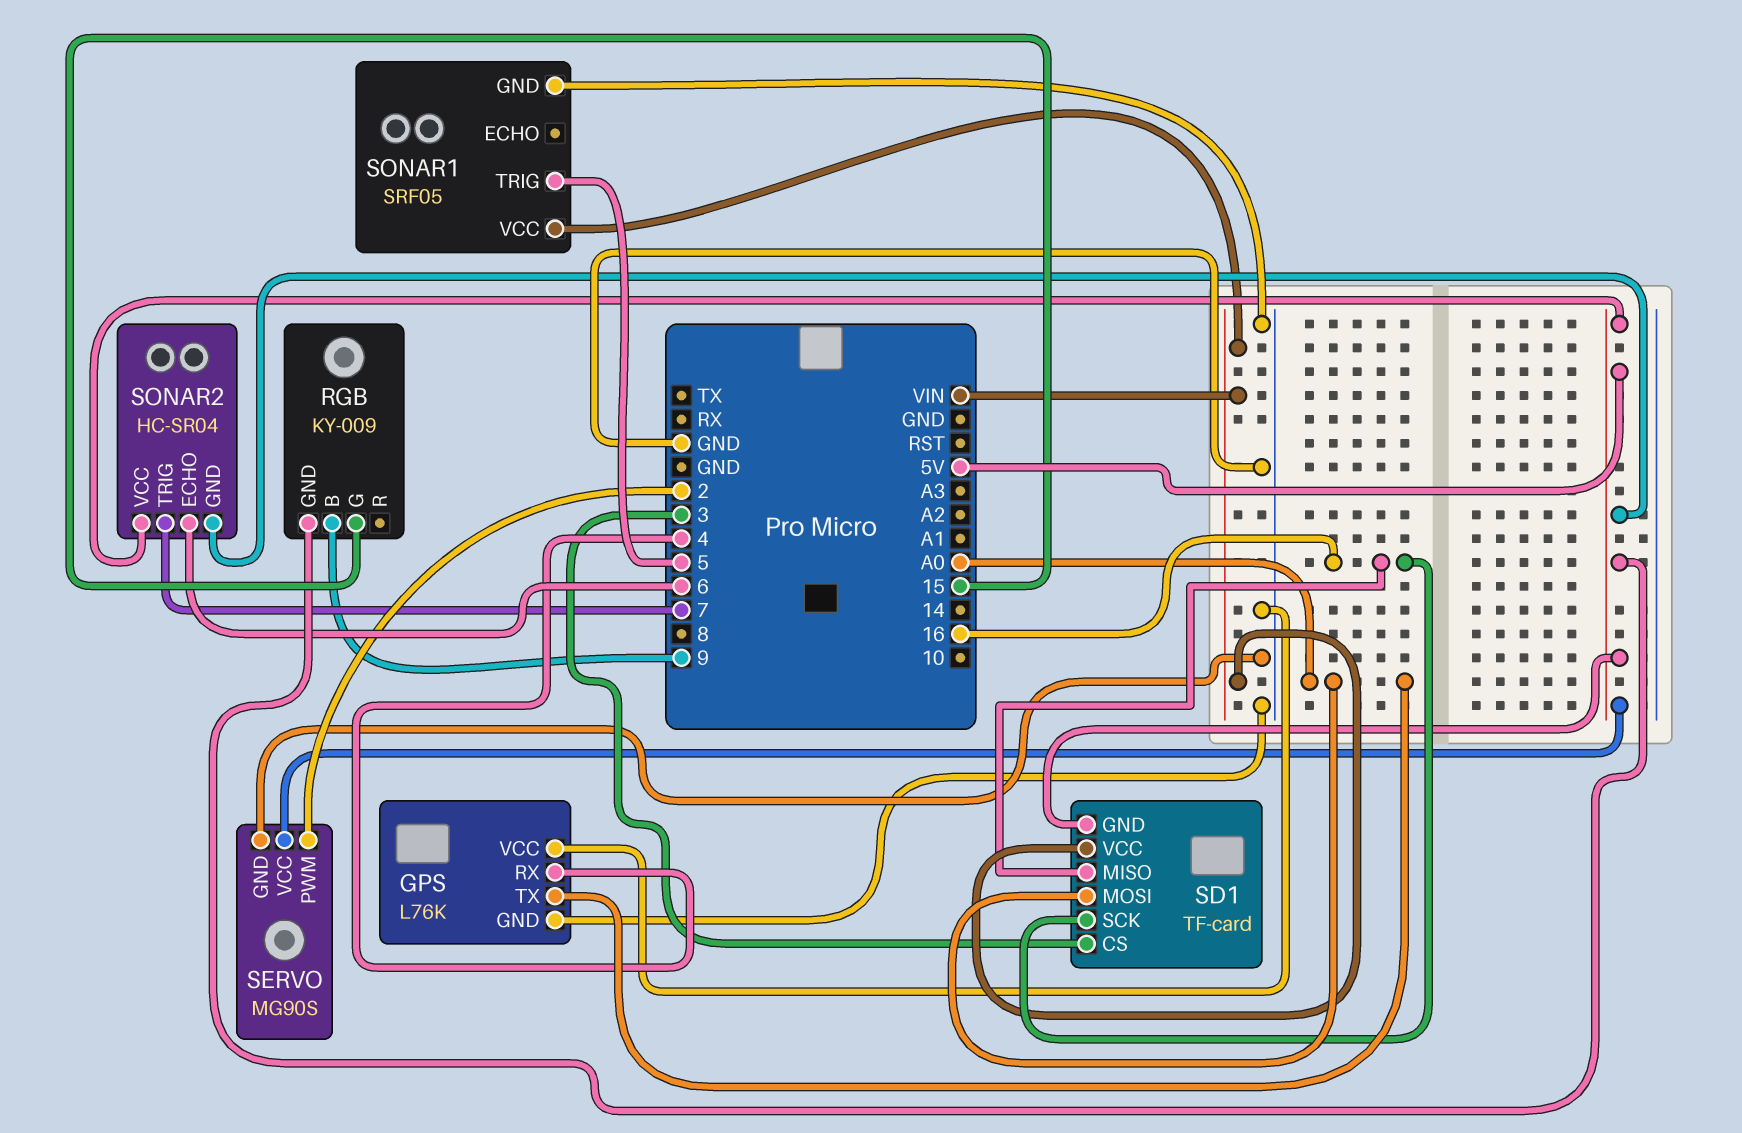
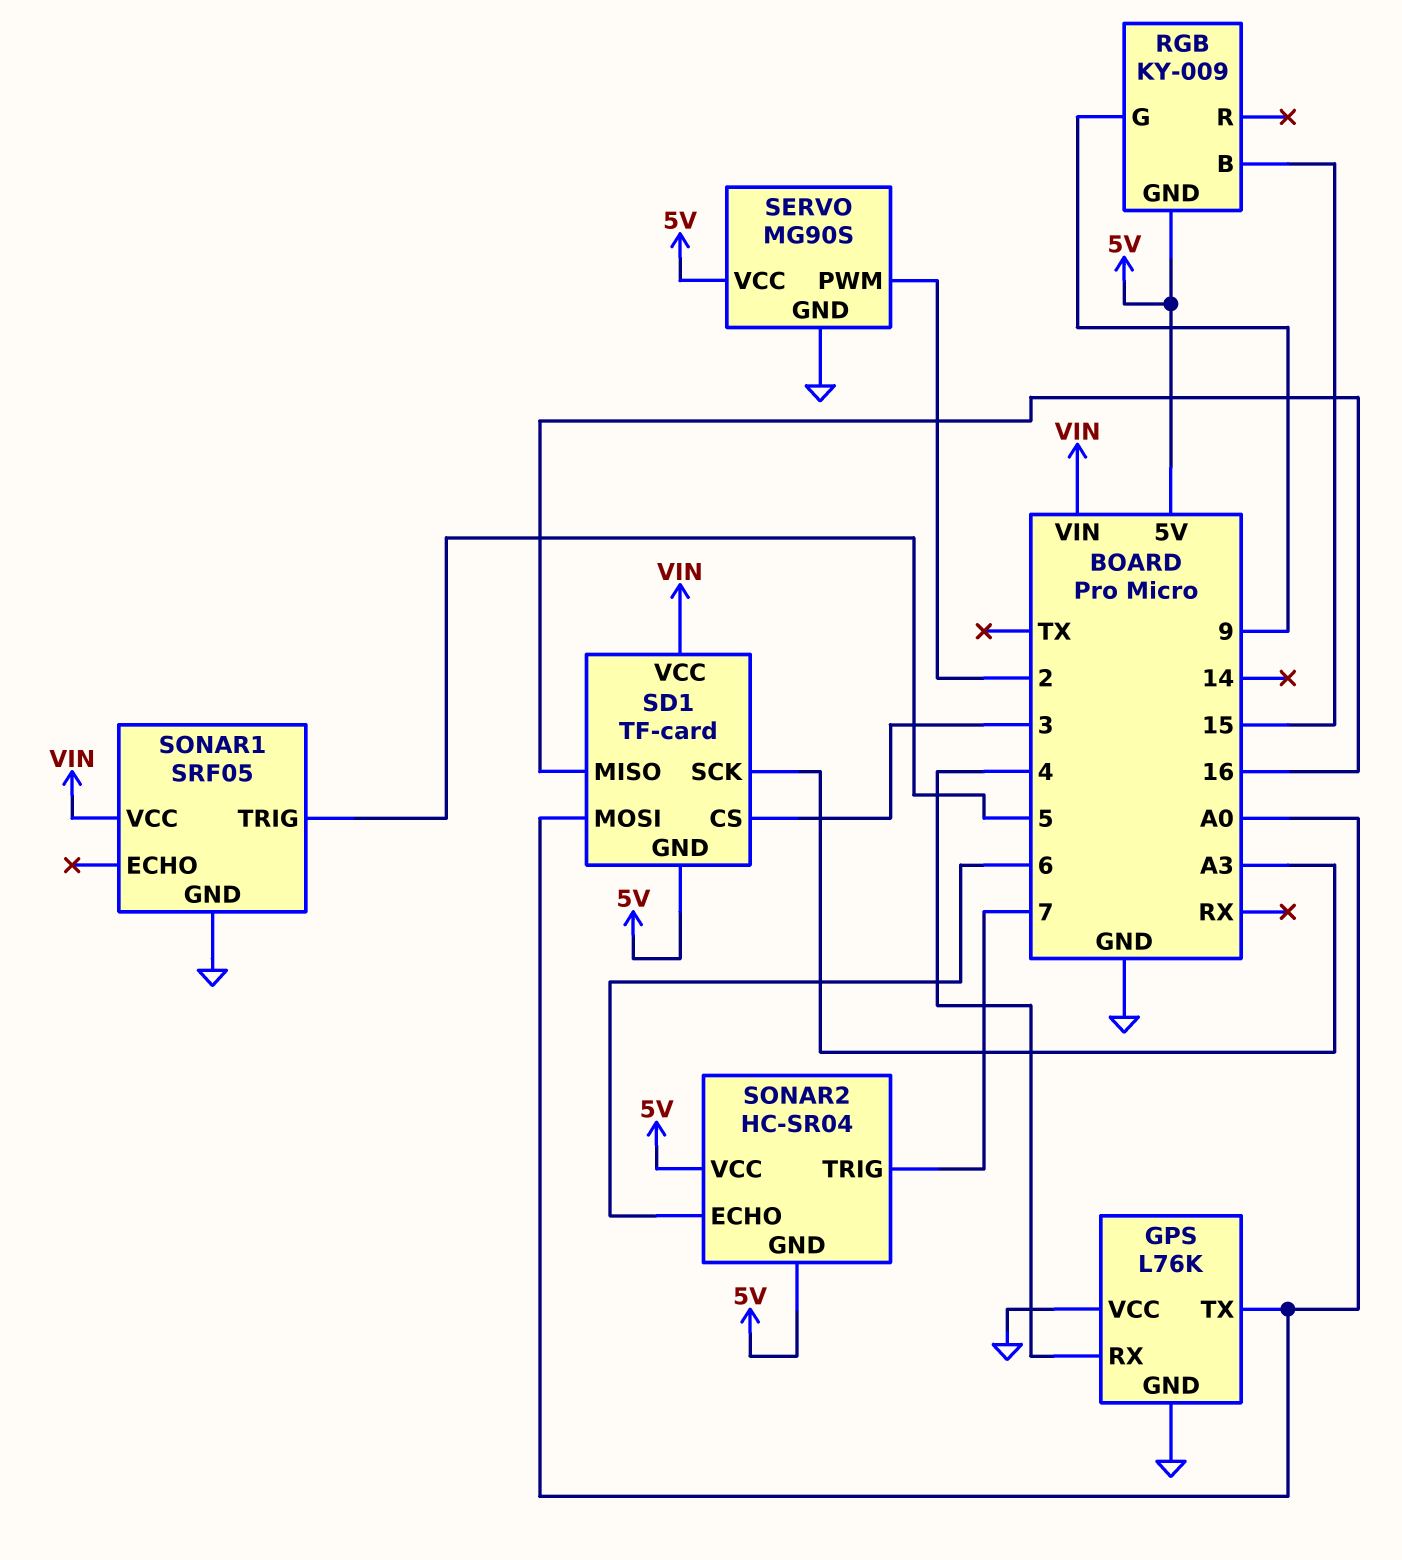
RGB pin B: 9 -> 15
RGB pin G: 15 -> 9
SD1 pin SCK: 16 -> A3

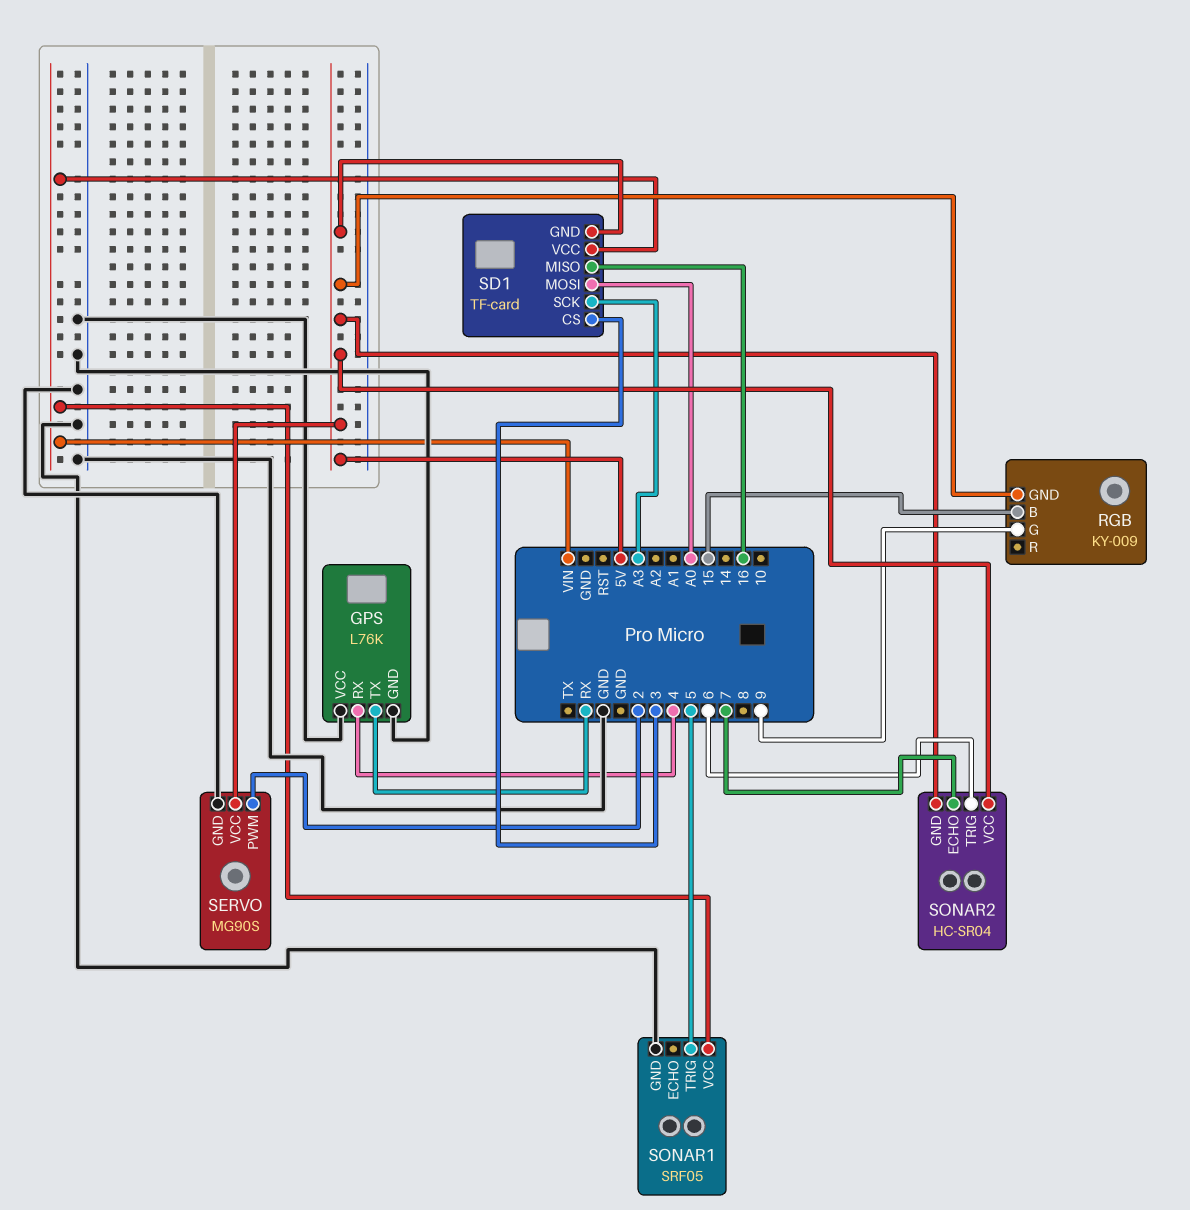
GPS pin TX: A0 -> RX
SONAR2 pin ECHO: 6 -> 7
SONAR2 pin TRIG: 7 -> 6

